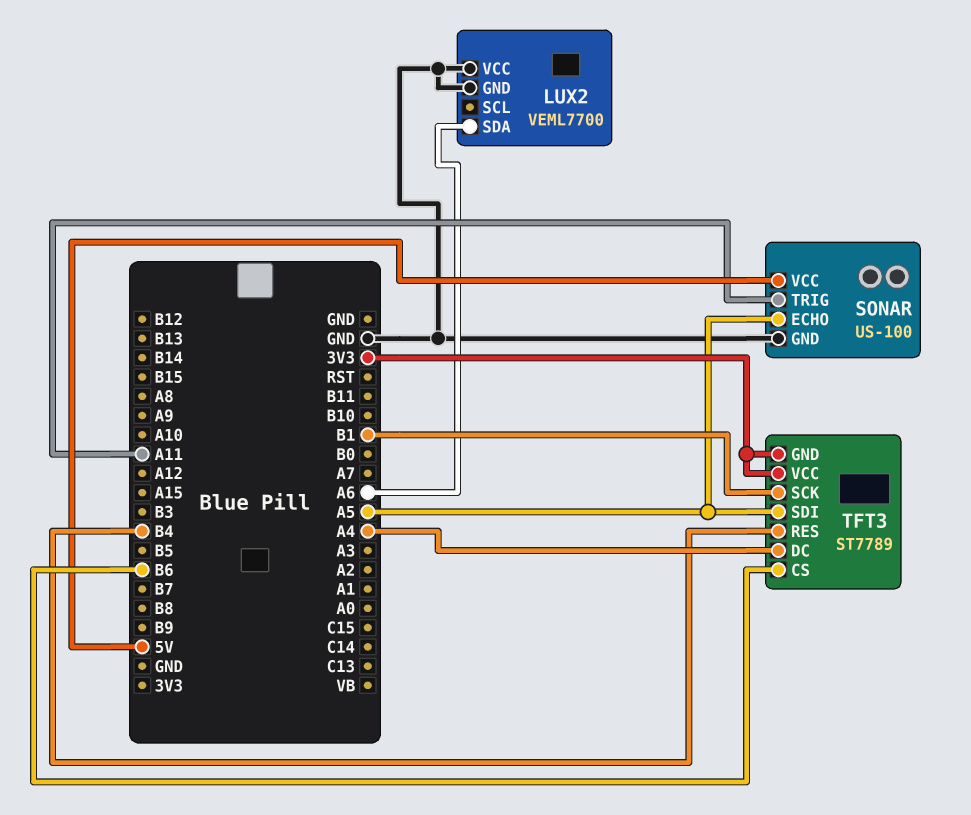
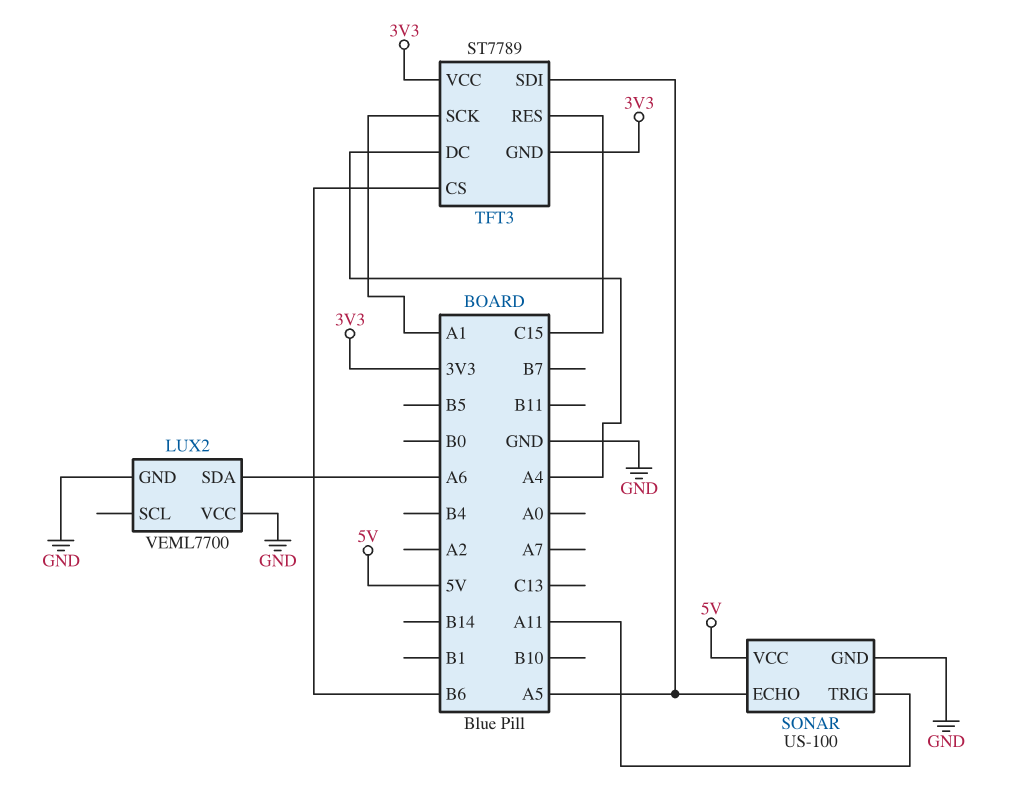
TFT3 pin RES: B4 -> C15
TFT3 pin SCK: B1 -> A1

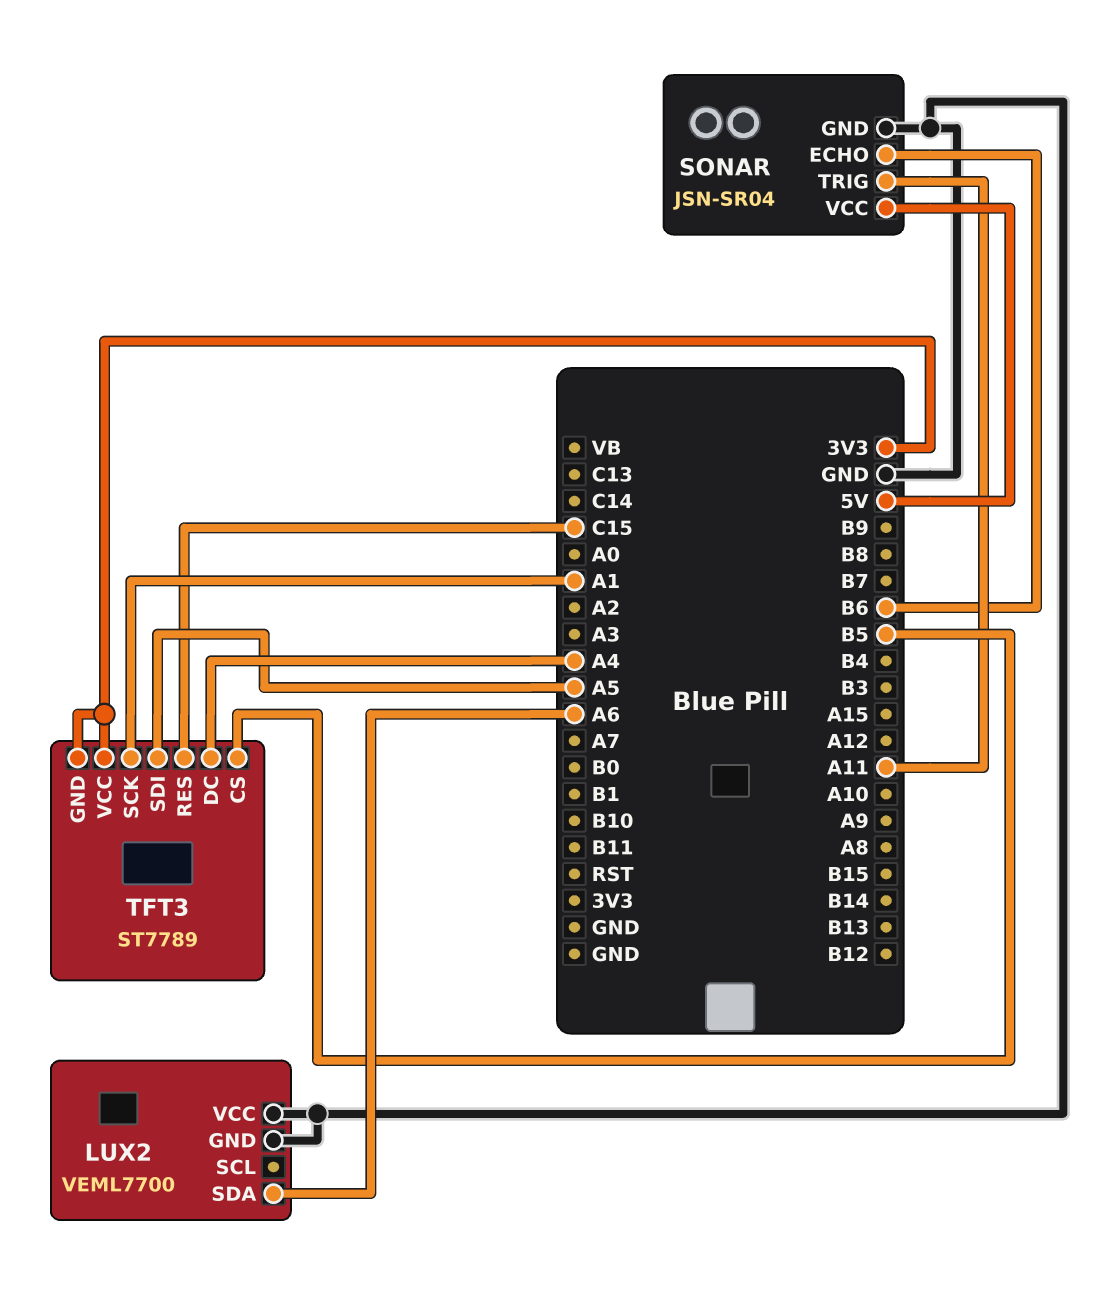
SONAR: US-100 -> JSN-SR04
SONAR pin ECHO: A5 -> B6
TFT3 pin CS: B6 -> B5

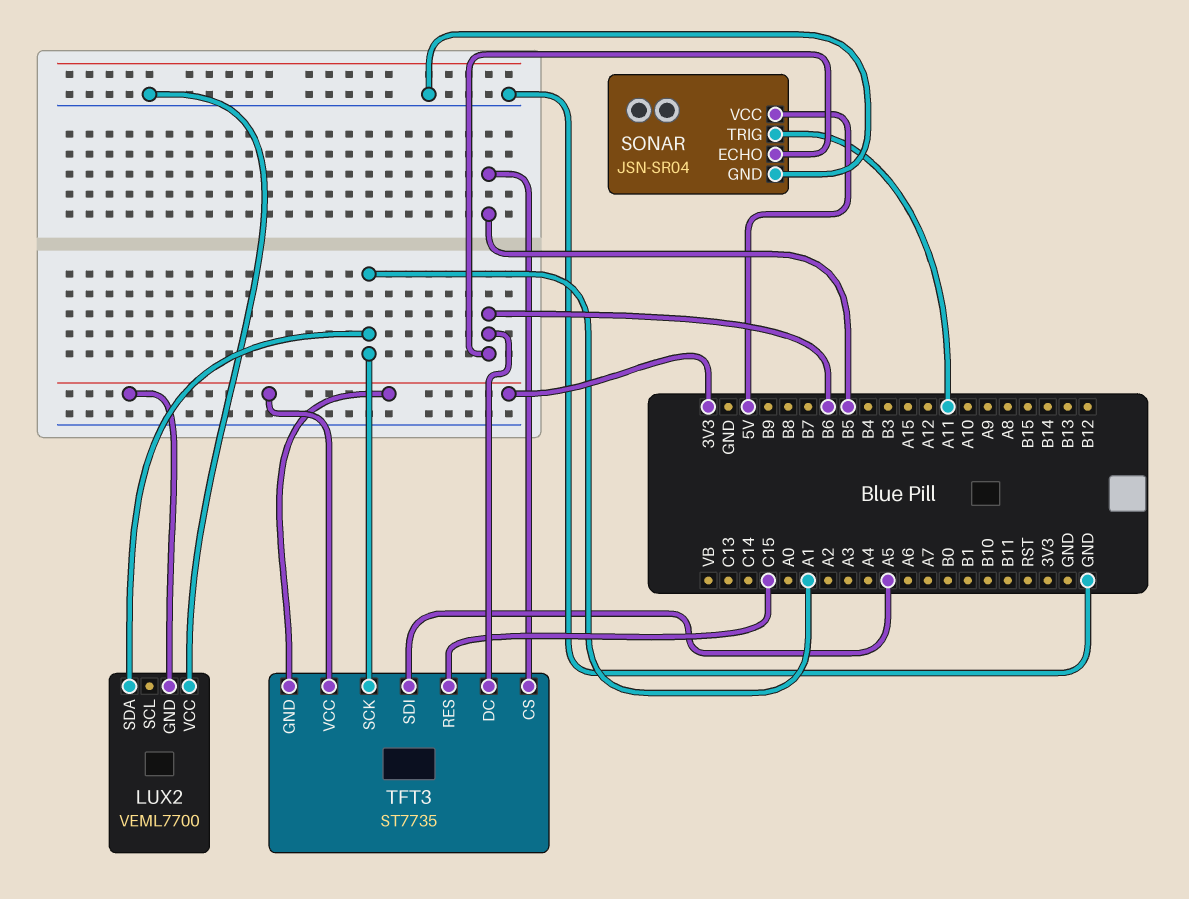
LUX2 pin GND: GND -> 3V3
LUX2 pin SDA: A6 -> A1
TFT3: ST7789 -> ST7735
TFT3 pin DC: A4 -> B6

